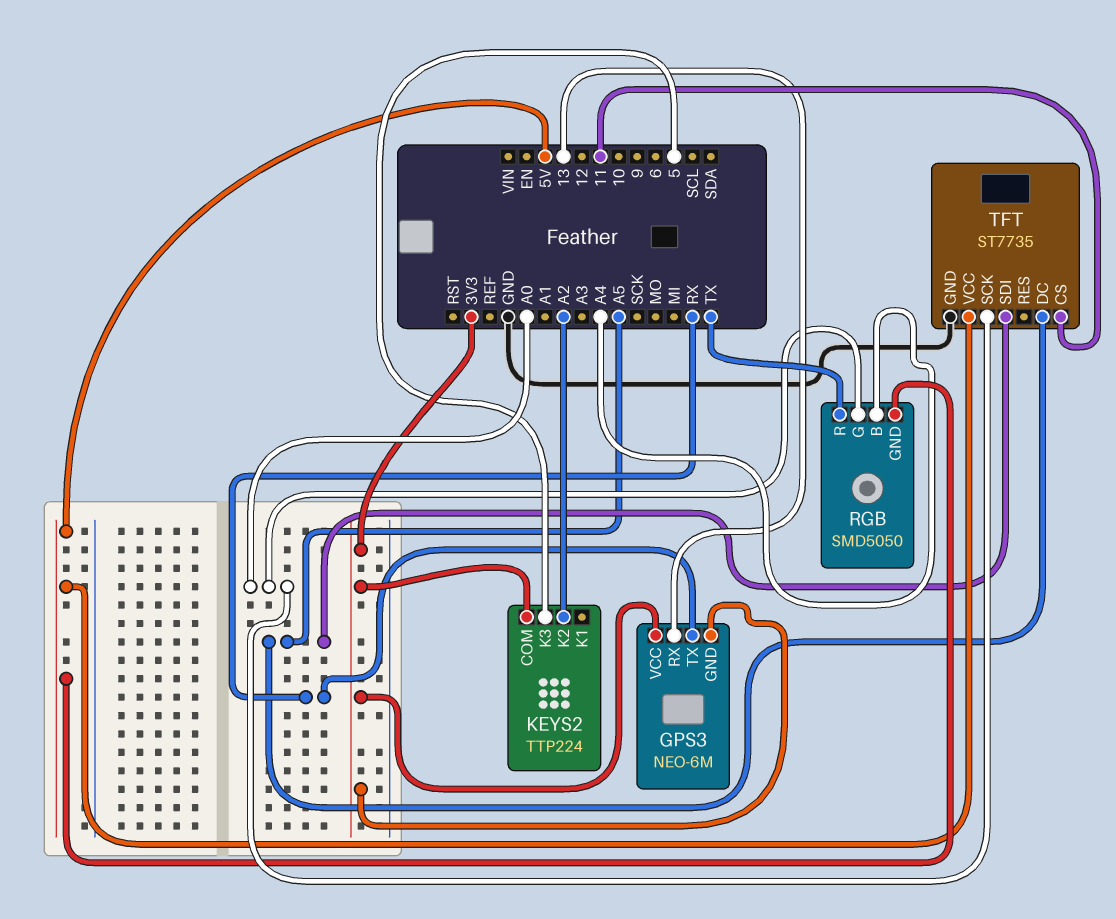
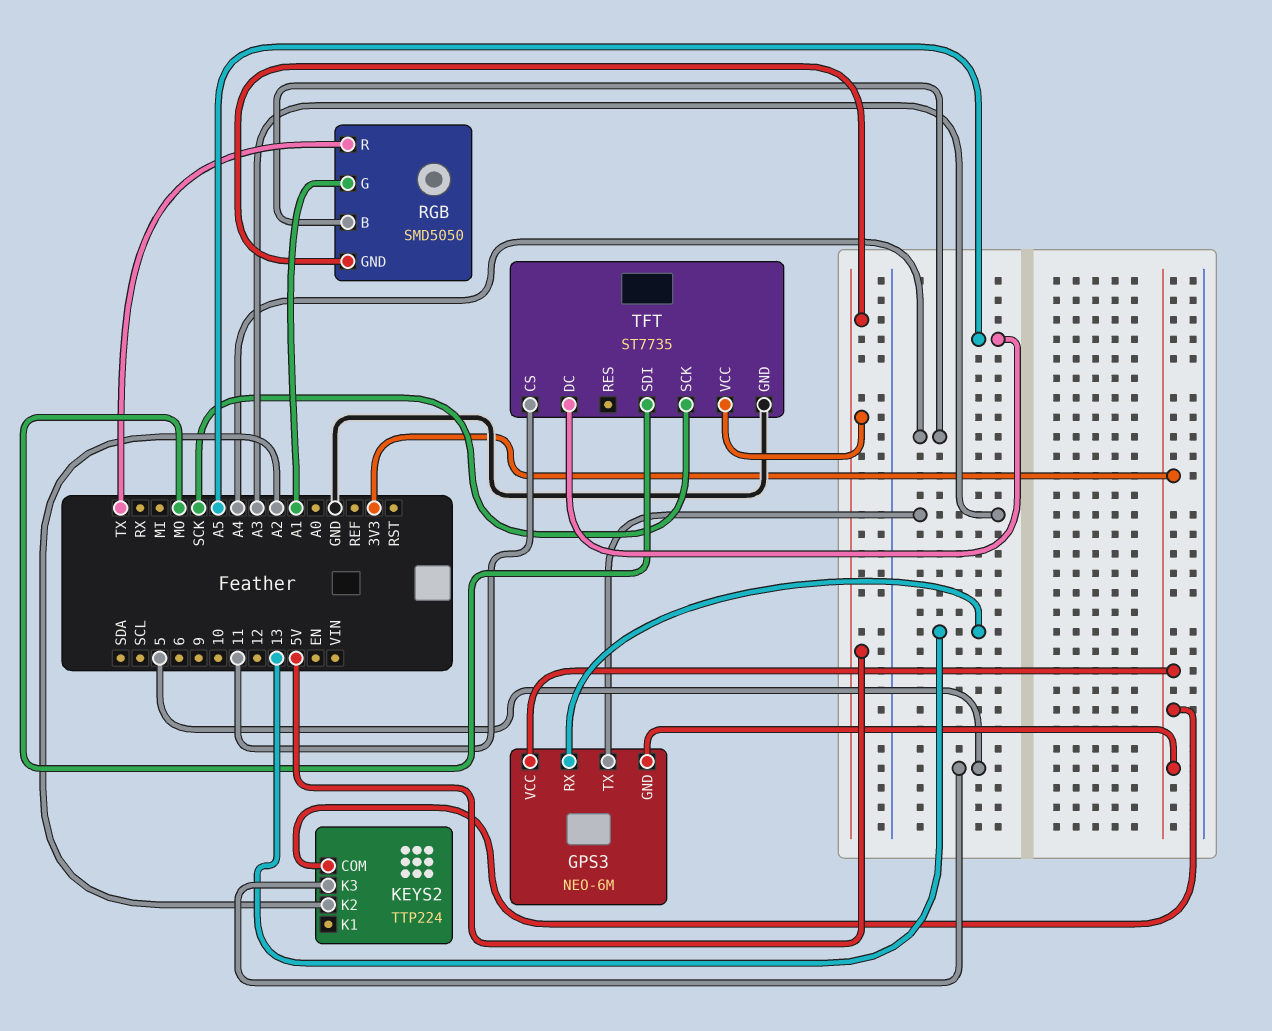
GPS3 pin TX: RX -> A3
RGB pin G: A0 -> A1
TFT pin SCK: A0 -> SCK
TFT pin SDI: A5 -> MO

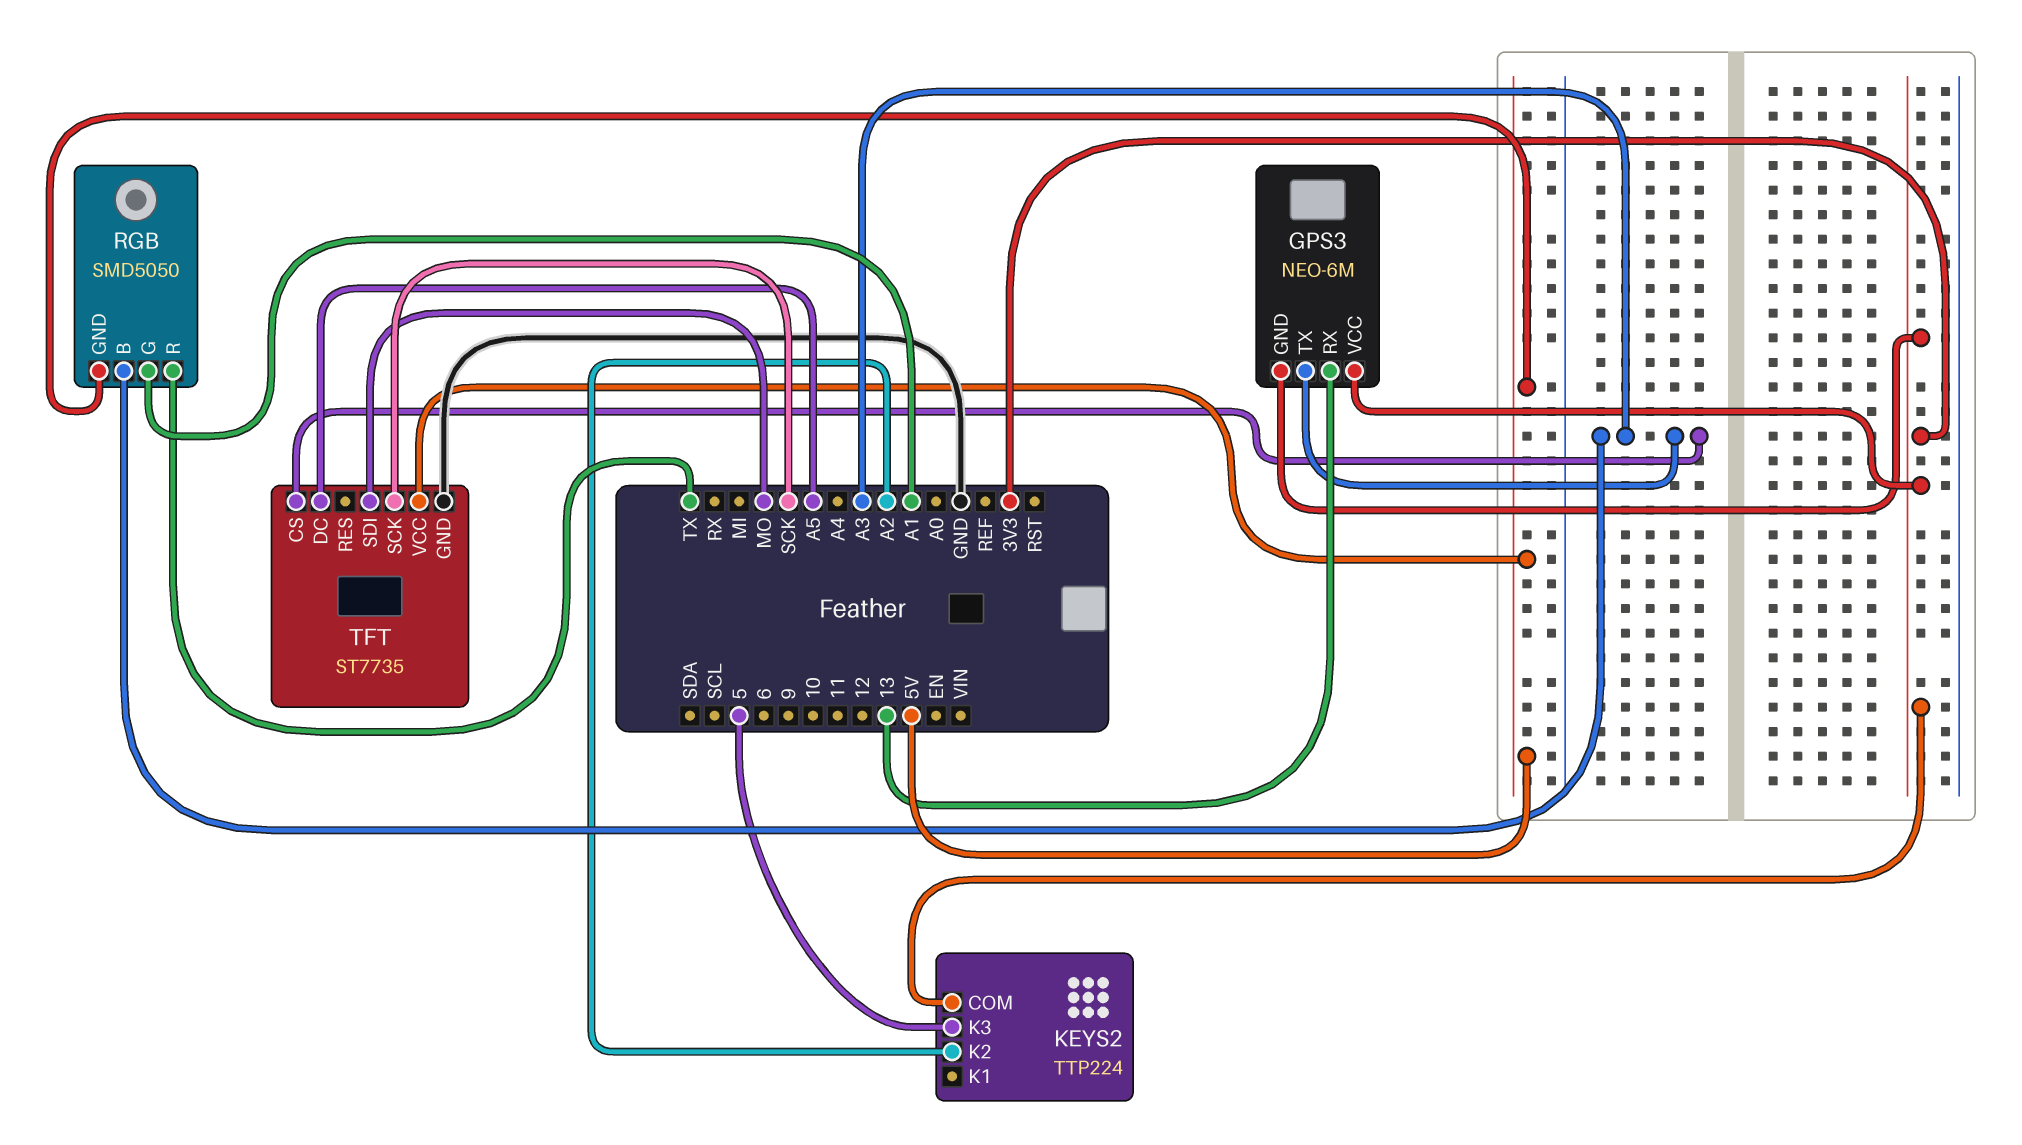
RGB pin B: A4 -> A3
TFT pin CS: 11 -> A3

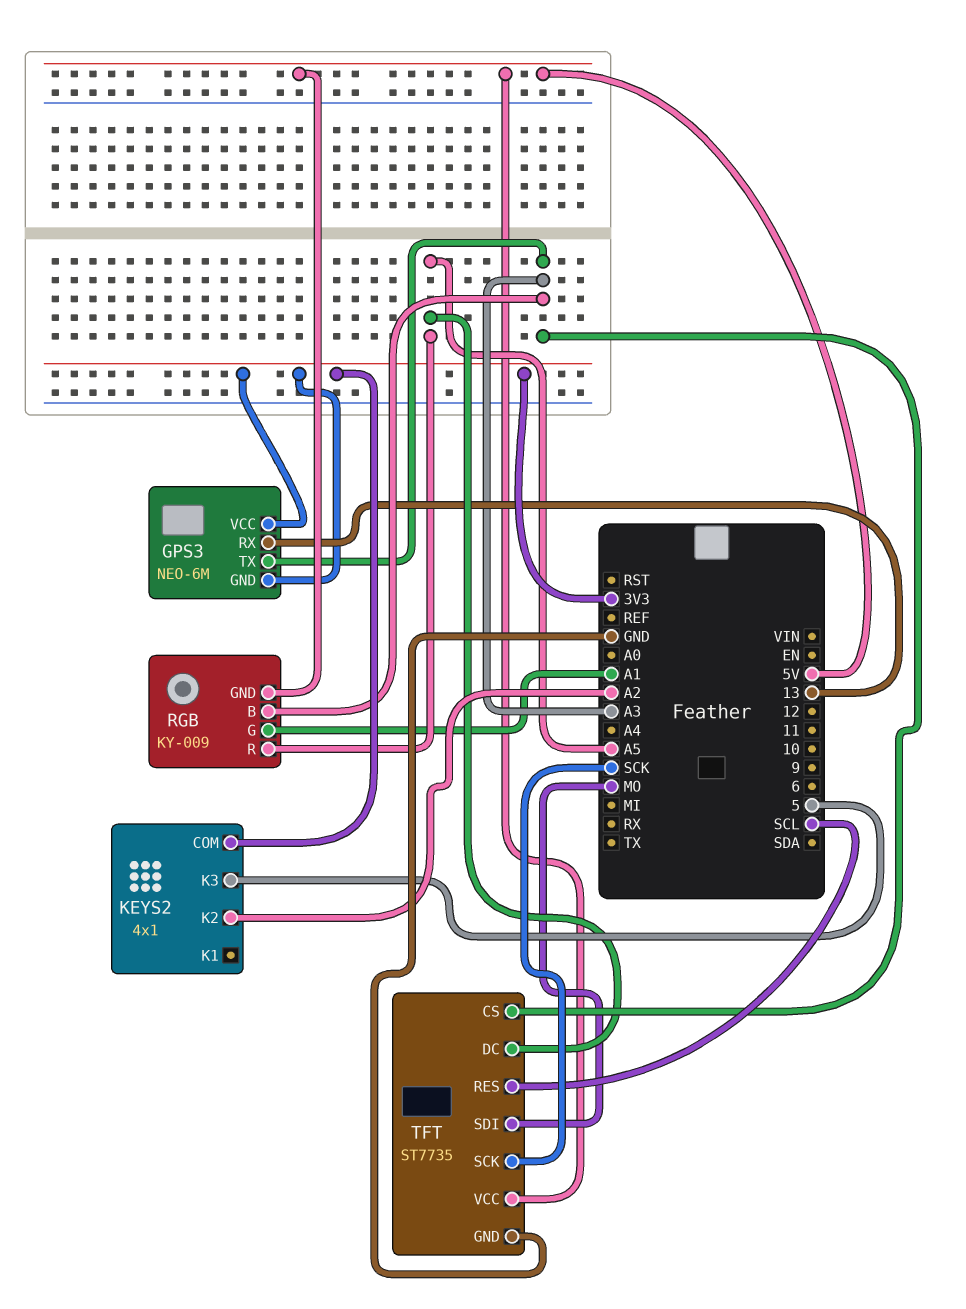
KEYS2: TTP224 -> 4x1
RGB: SMD5050 -> KY-009
RGB pin R: TX -> A5
TFT pin RES: none -> SCL

